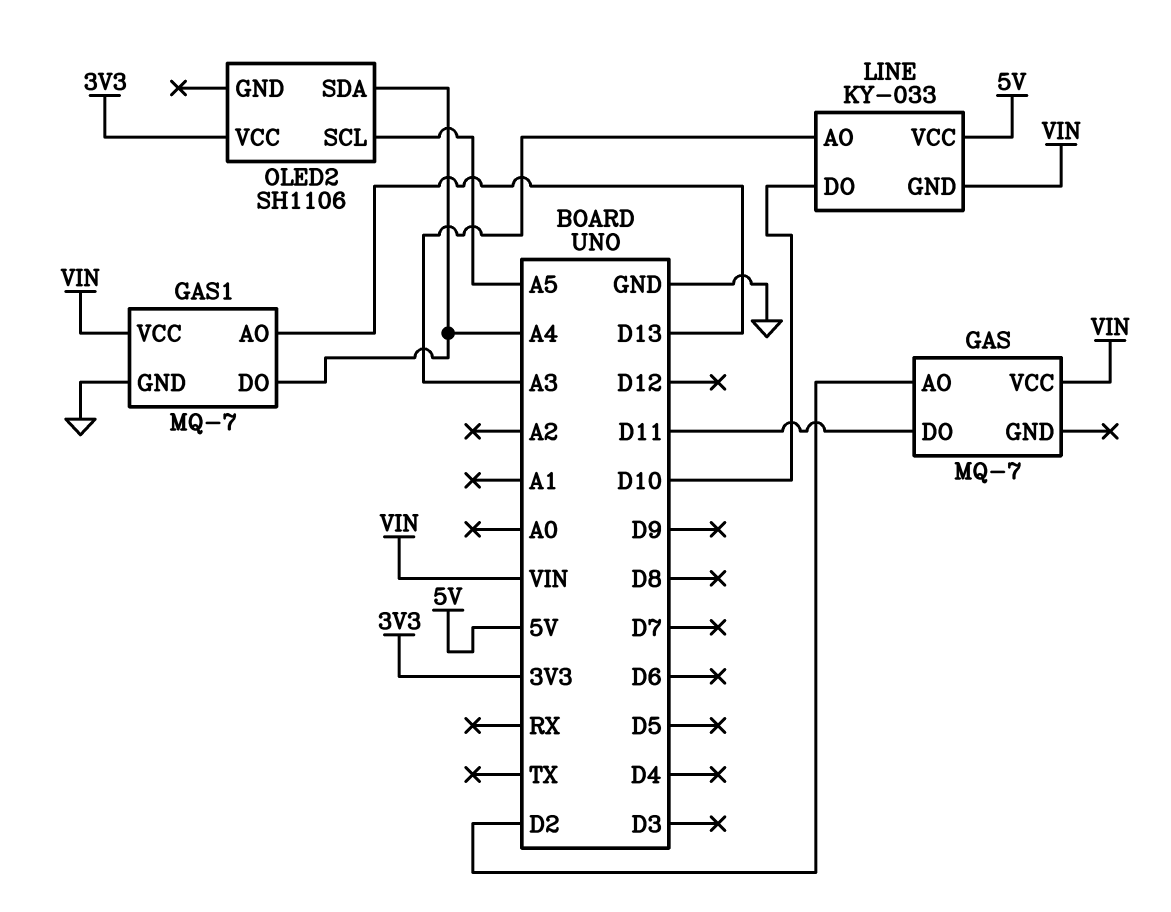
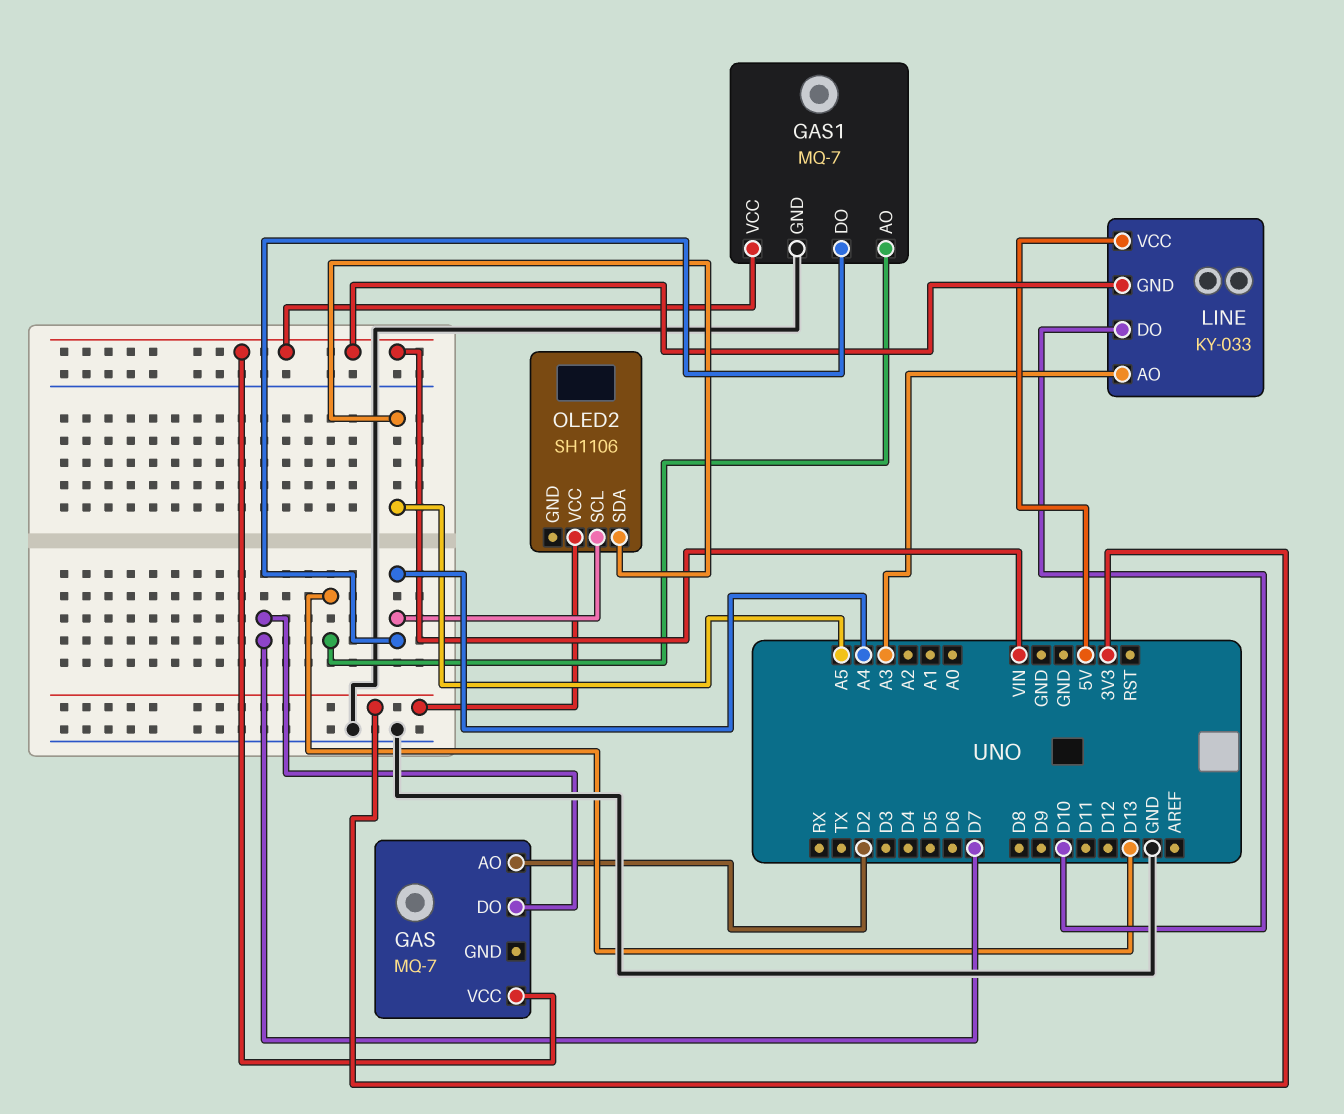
GAS pin DO: D11 -> D7
OLED2 pin SCL: A5 -> A4
OLED2 pin SDA: A4 -> A5

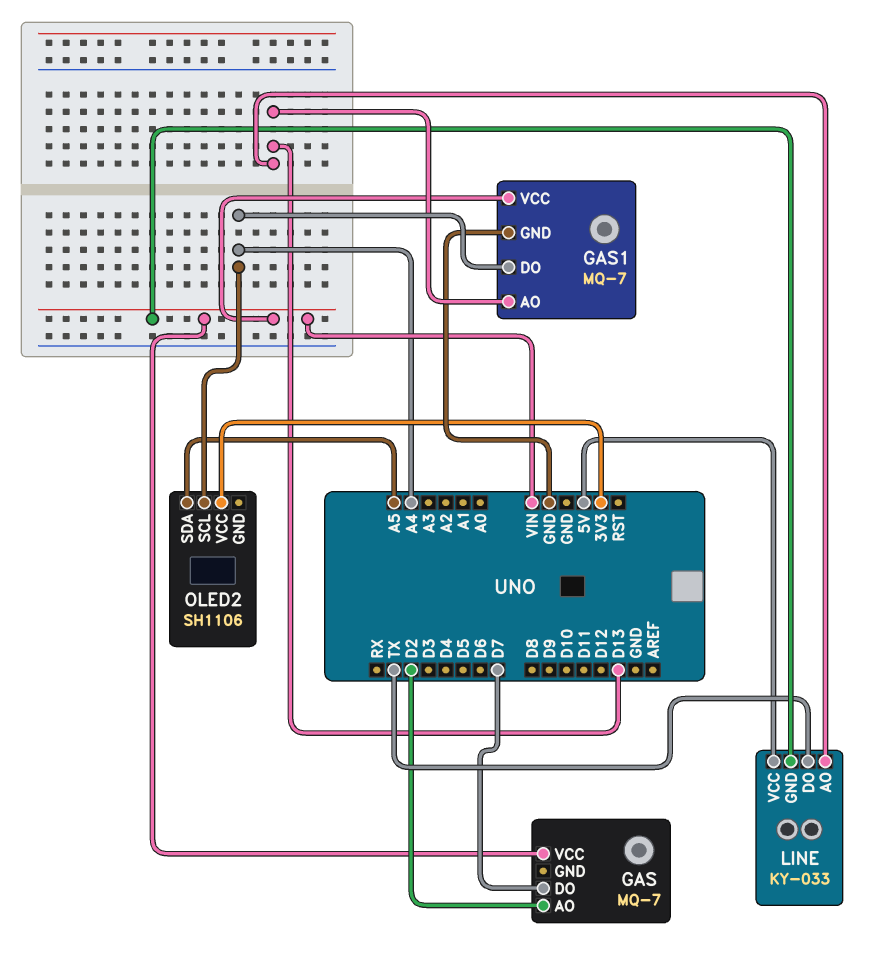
LINE pin AO: A3 -> D13
LINE pin DO: D10 -> TX

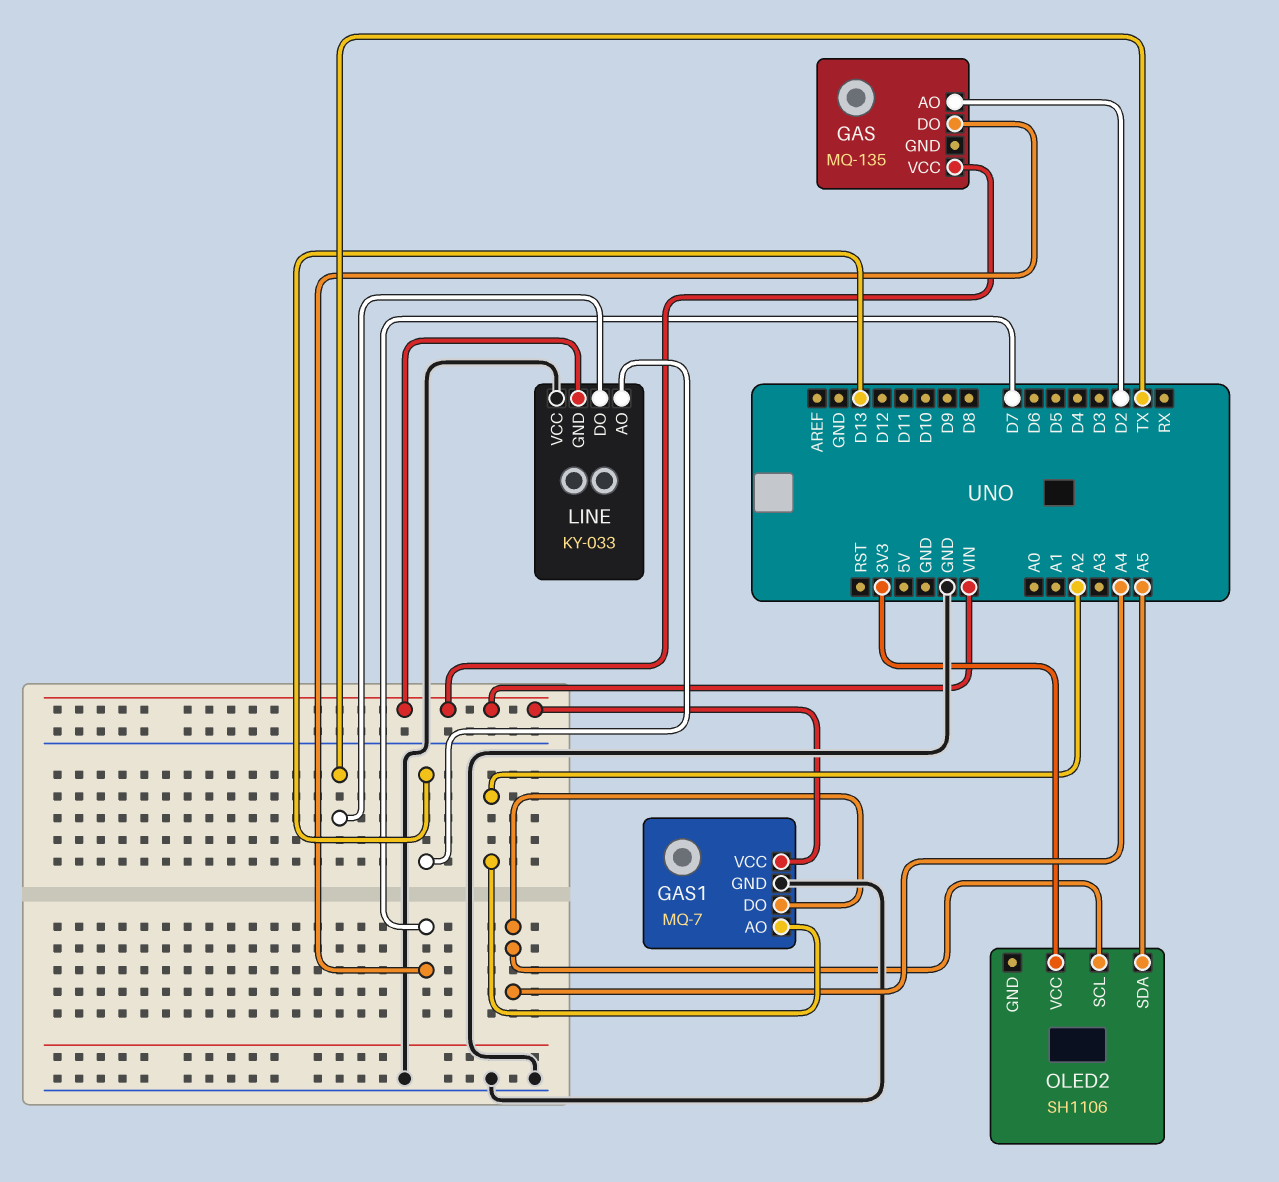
GAS: MQ-7 -> MQ-135
GAS1 pin AO: D13 -> A2
LINE pin VCC: 5V -> GND

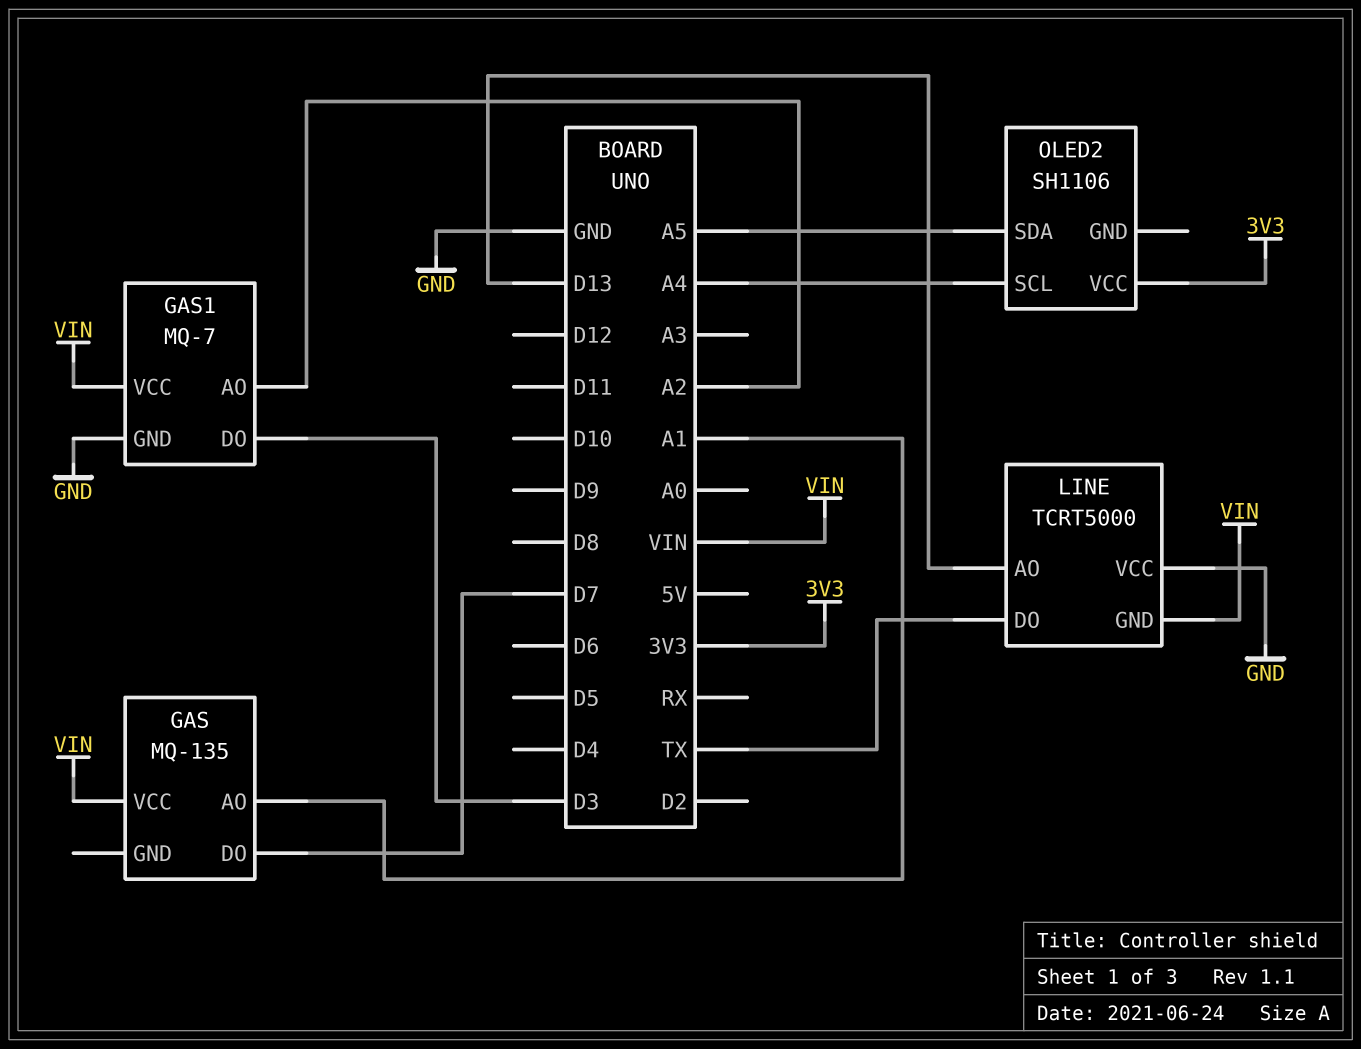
GAS pin AO: D2 -> A1
GAS1 pin DO: A4 -> D3
LINE: KY-033 -> TCRT5000

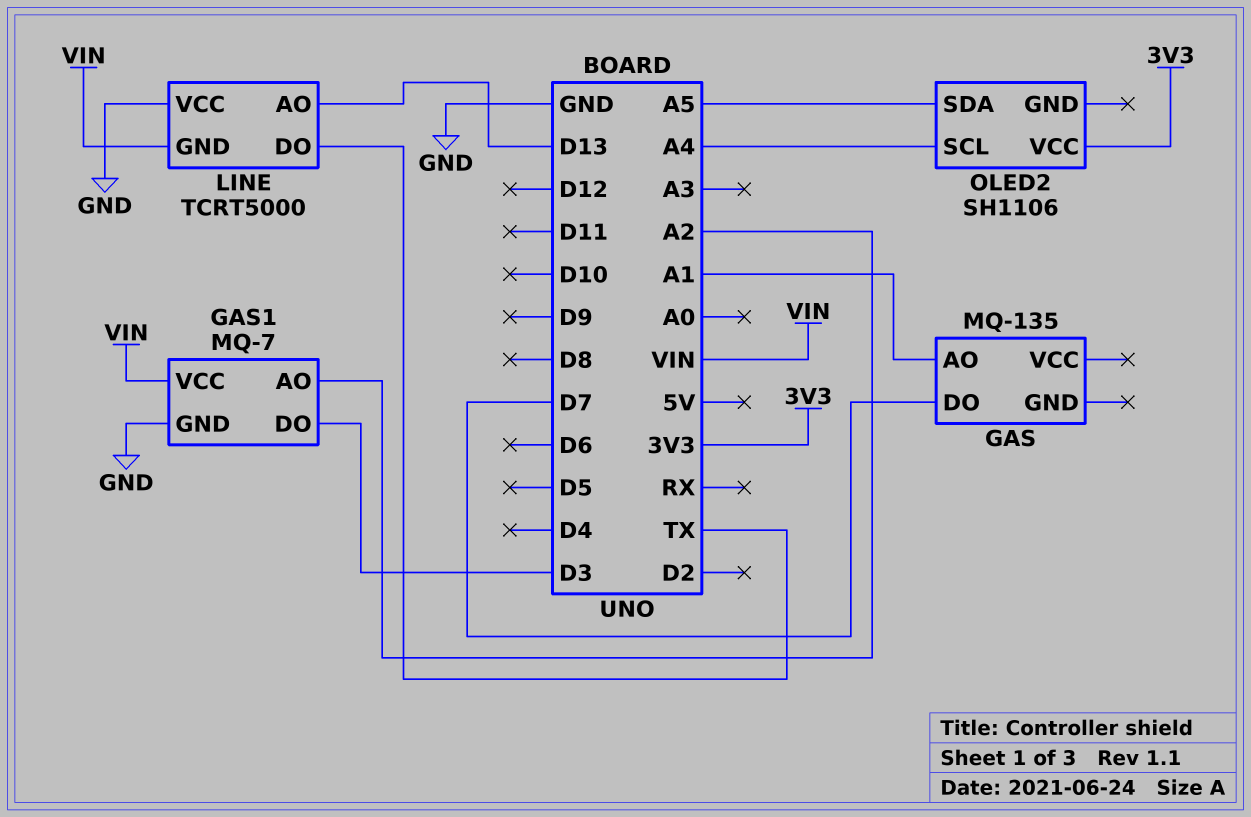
GAS pin VCC: VIN -> none

